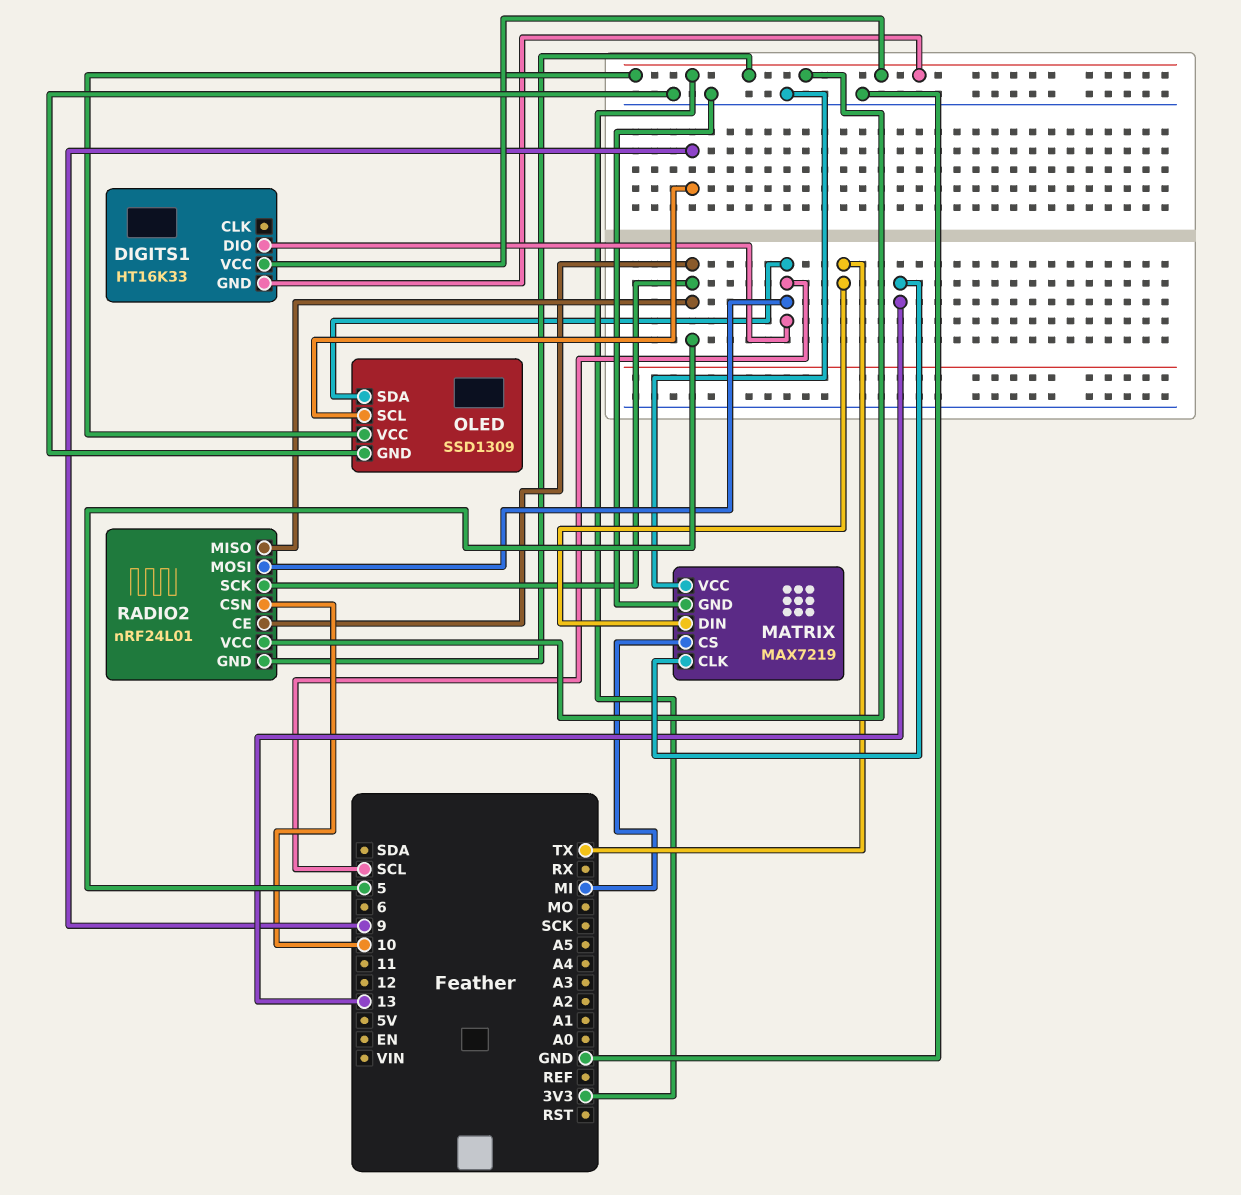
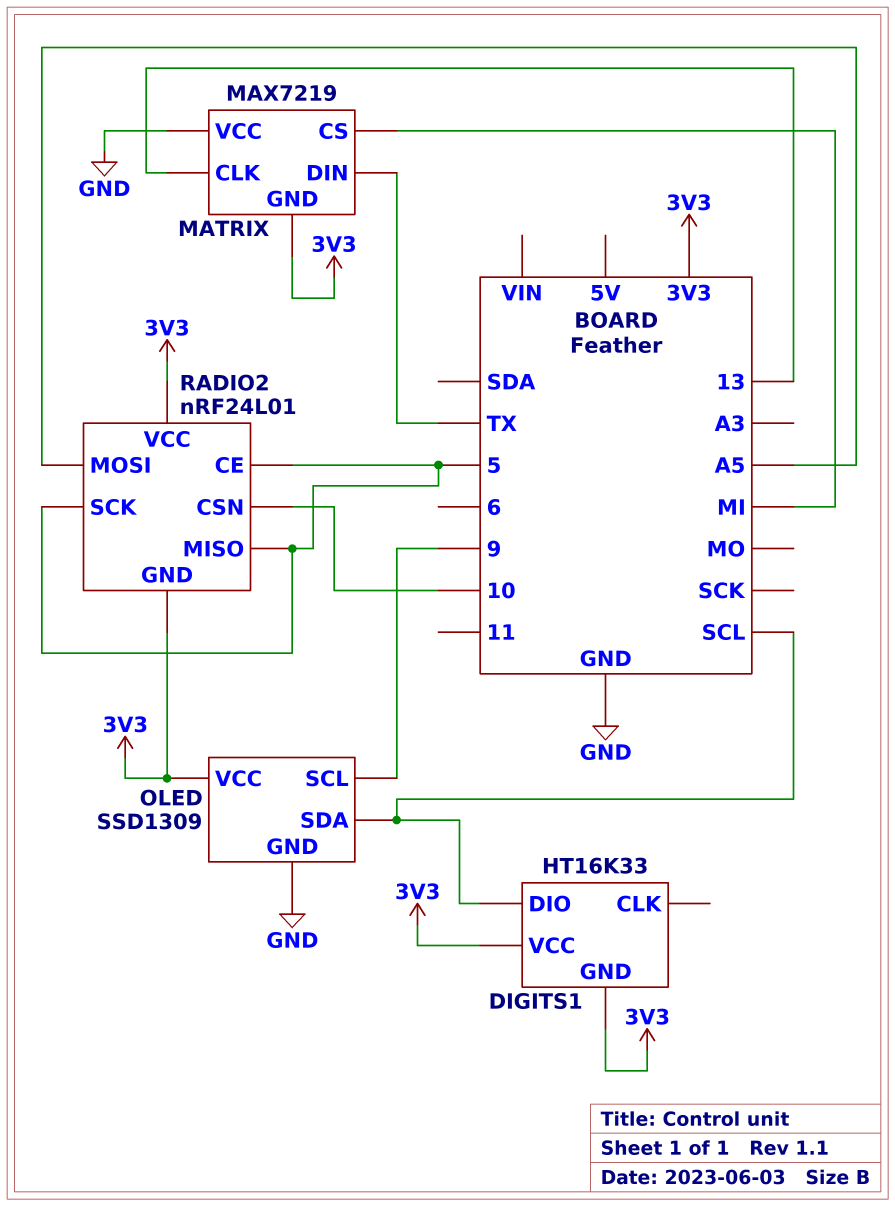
MATRIX pin GND: GND -> 3V3
RADIO2 pin MOSI: SCL -> A5

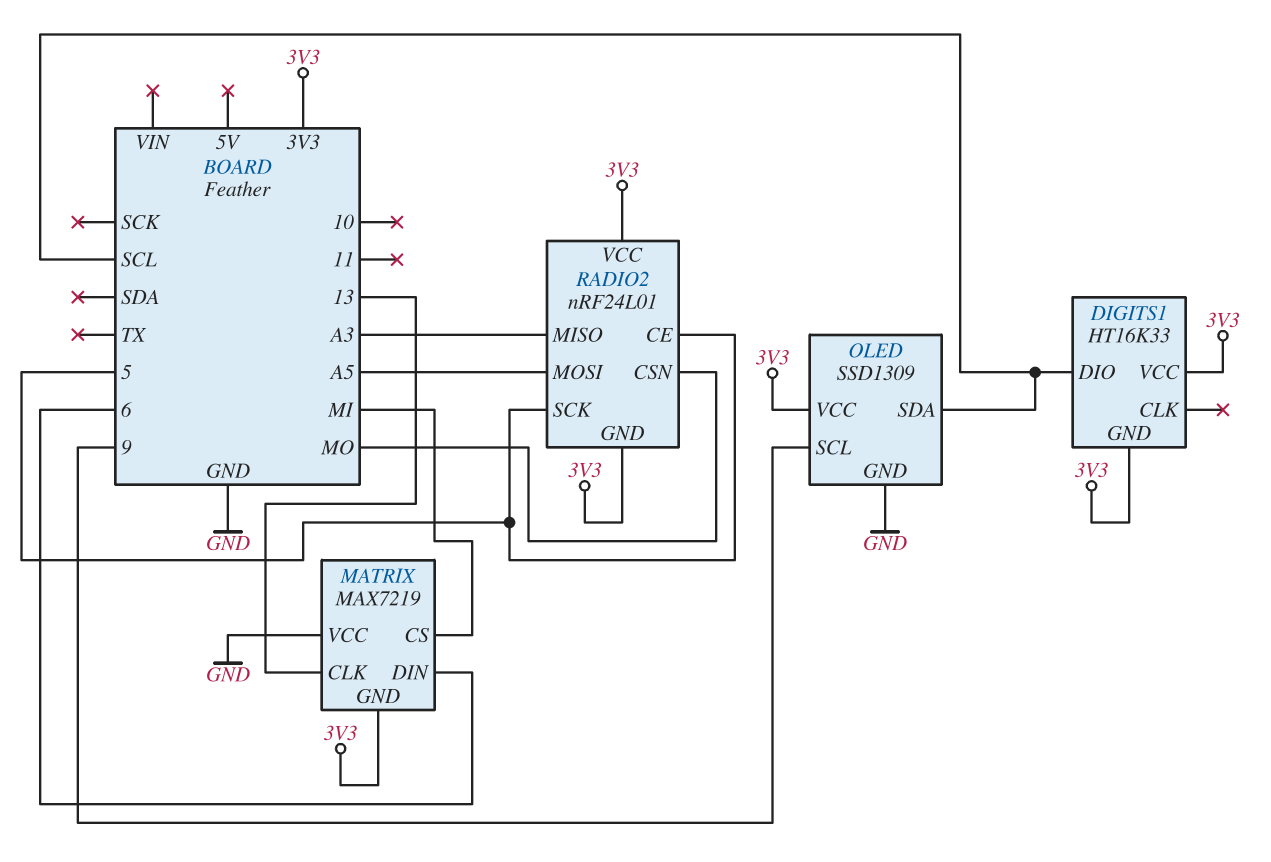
MATRIX pin DIN: TX -> 6
RADIO2 pin CSN: 10 -> MO
RADIO2 pin MISO: 5 -> A3

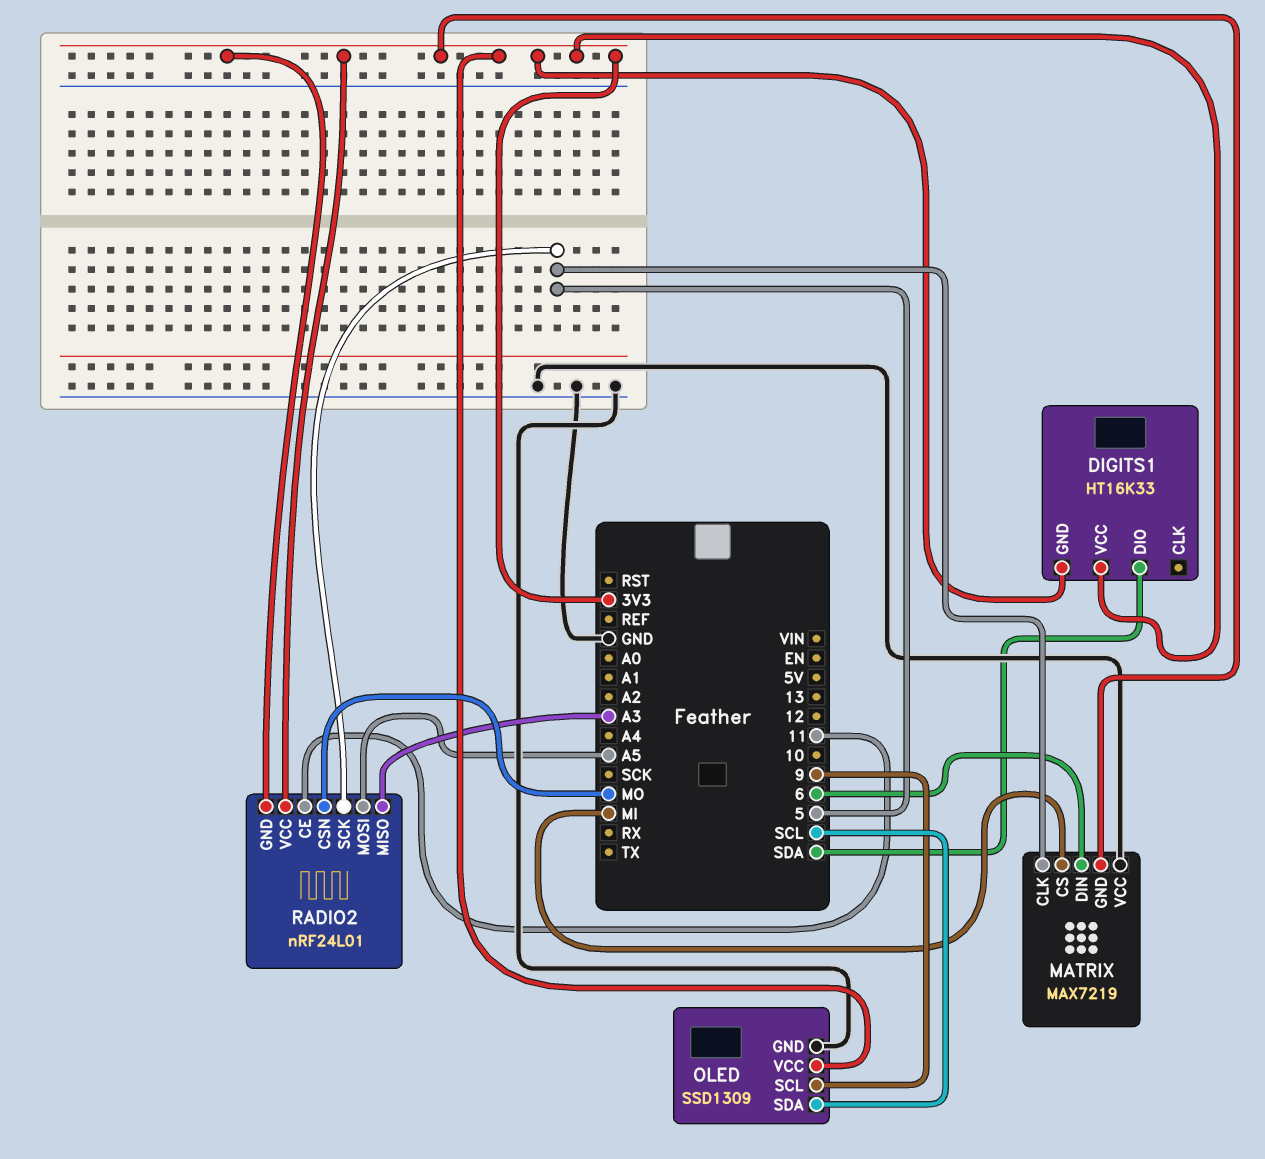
DIGITS1 pin DIO: SCL -> SDA
MATRIX pin CLK: 13 -> 5
RADIO2 pin CE: 5 -> 11

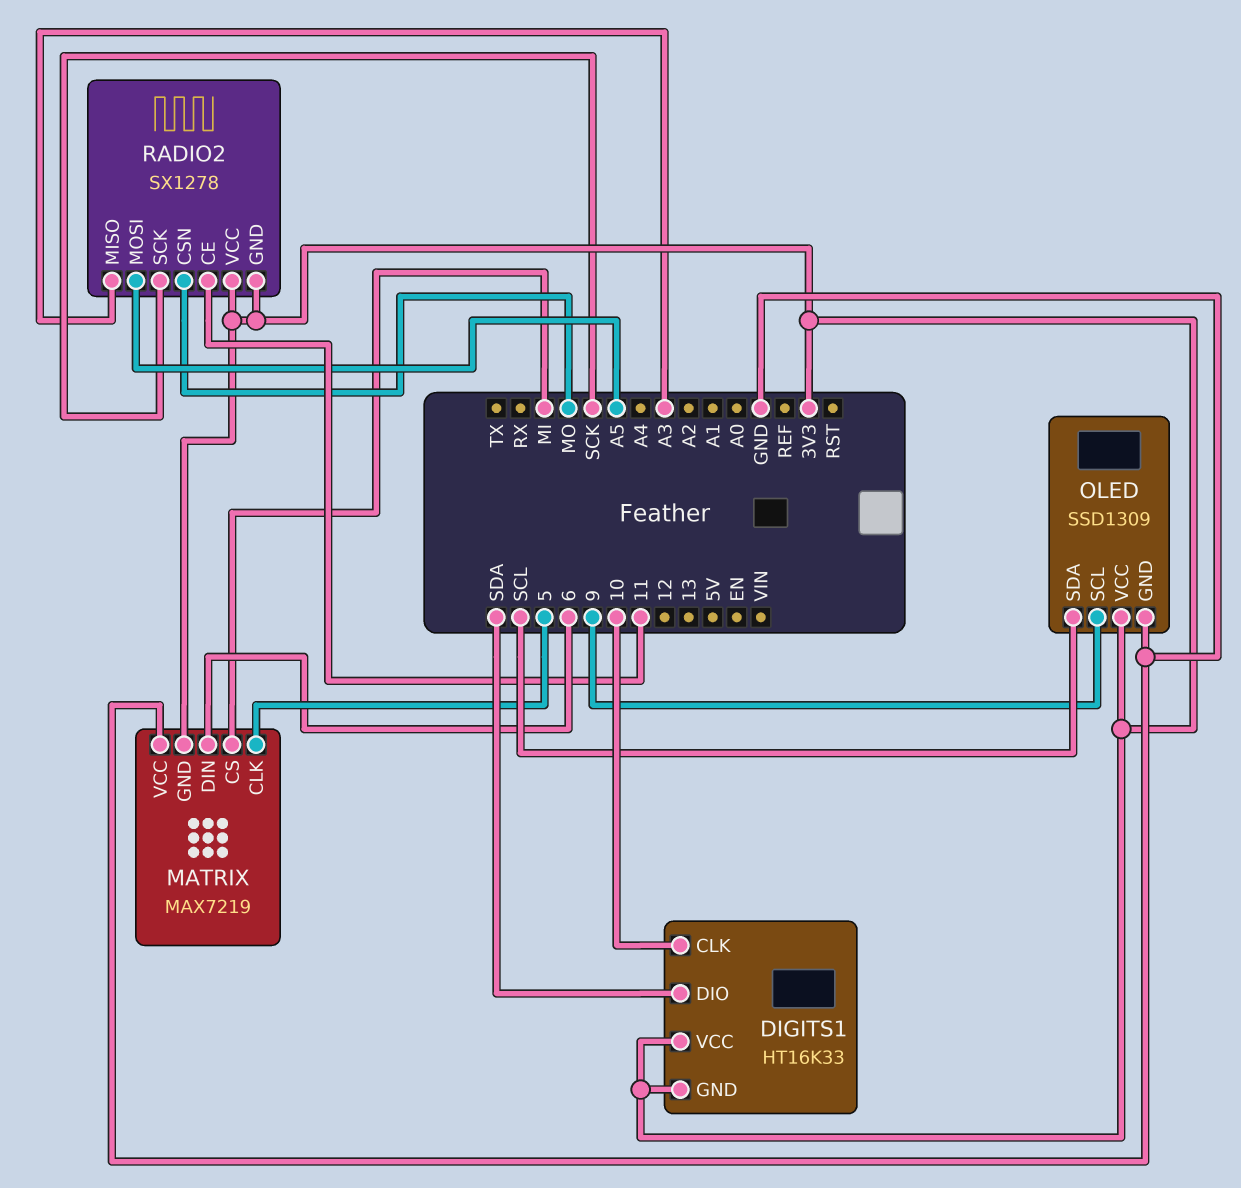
DIGITS1 pin CLK: none -> 10
RADIO2: nRF24L01 -> SX1278
RADIO2 pin SCK: 5 -> SCK

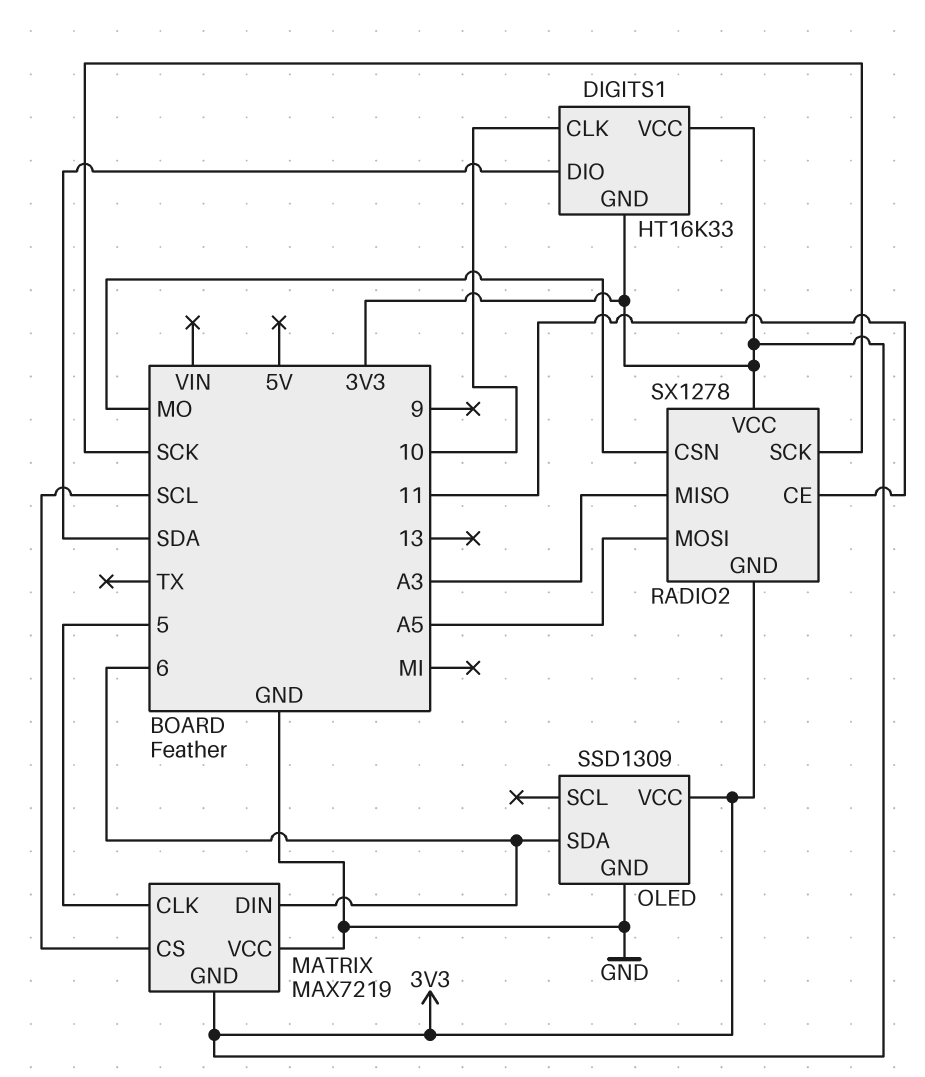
MATRIX pin CS: MI -> SCL
OLED pin SCL: 9 -> none
OLED pin SDA: SCL -> 6

